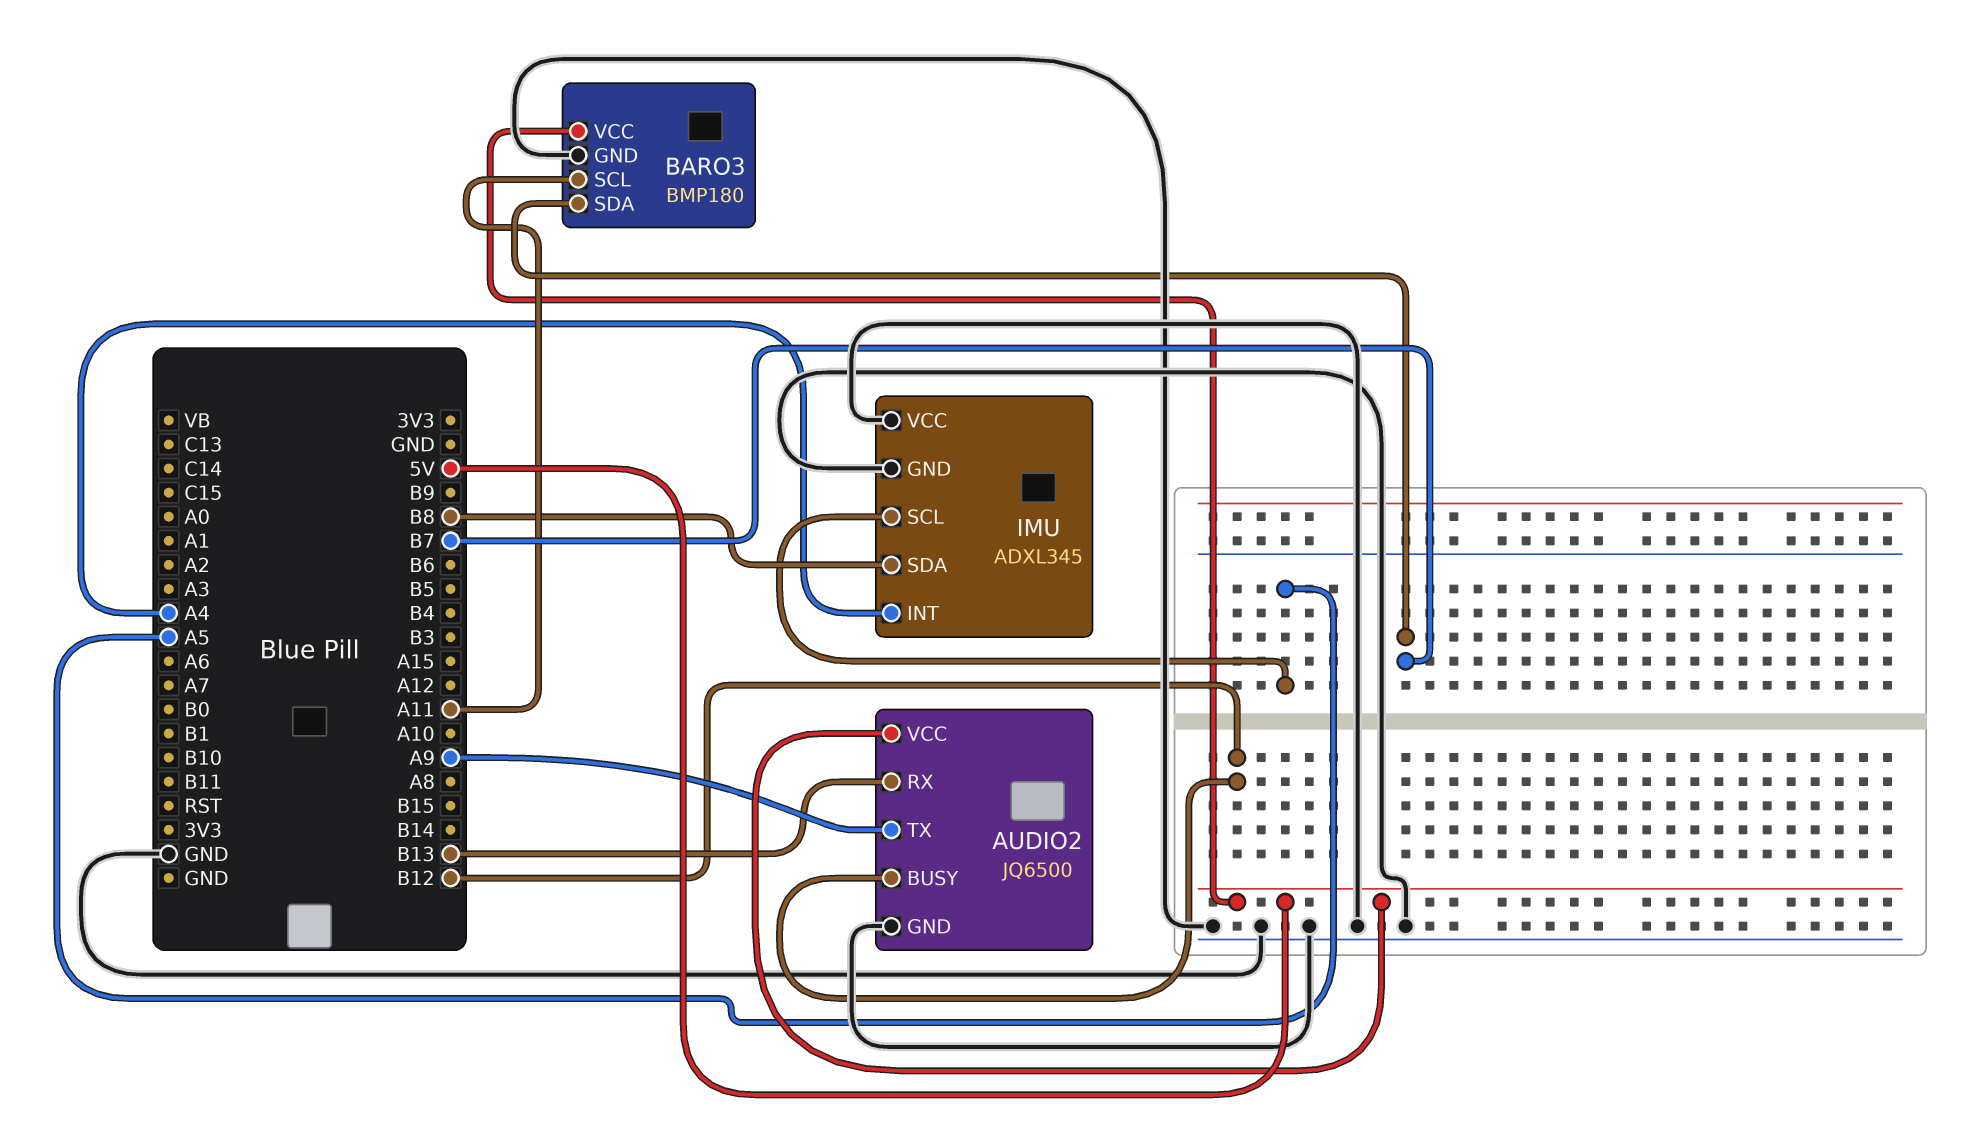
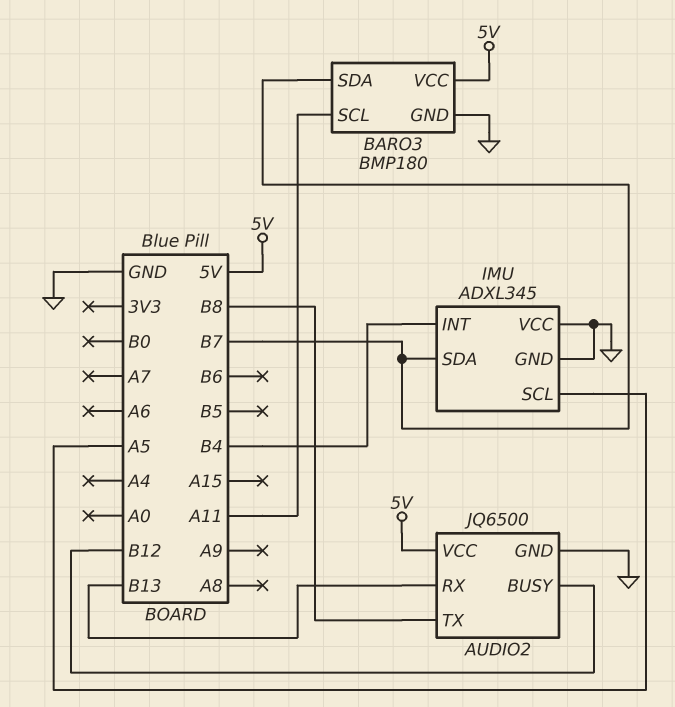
AUDIO2 pin TX: A9 -> B8
IMU pin INT: A4 -> B4
IMU pin SDA: B8 -> B7

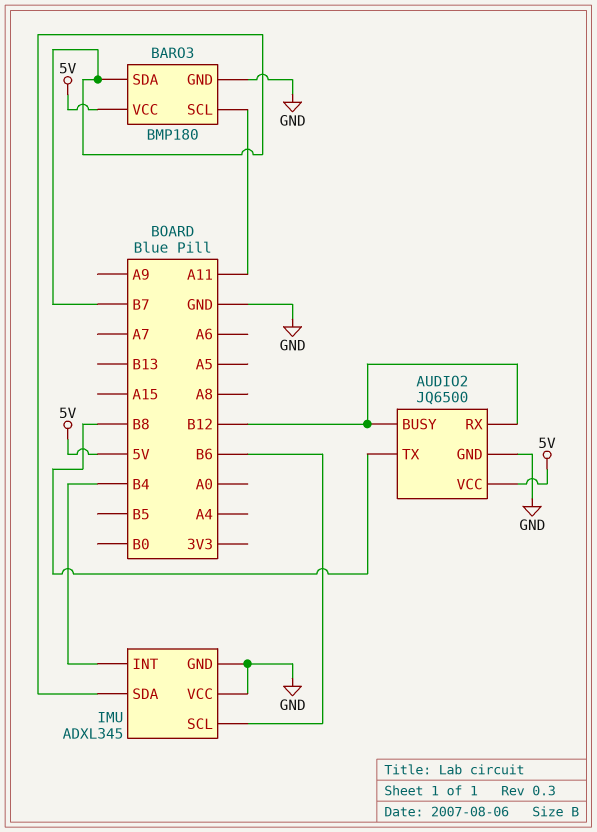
AUDIO2 pin RX: B13 -> B12
IMU pin SCL: A5 -> B6

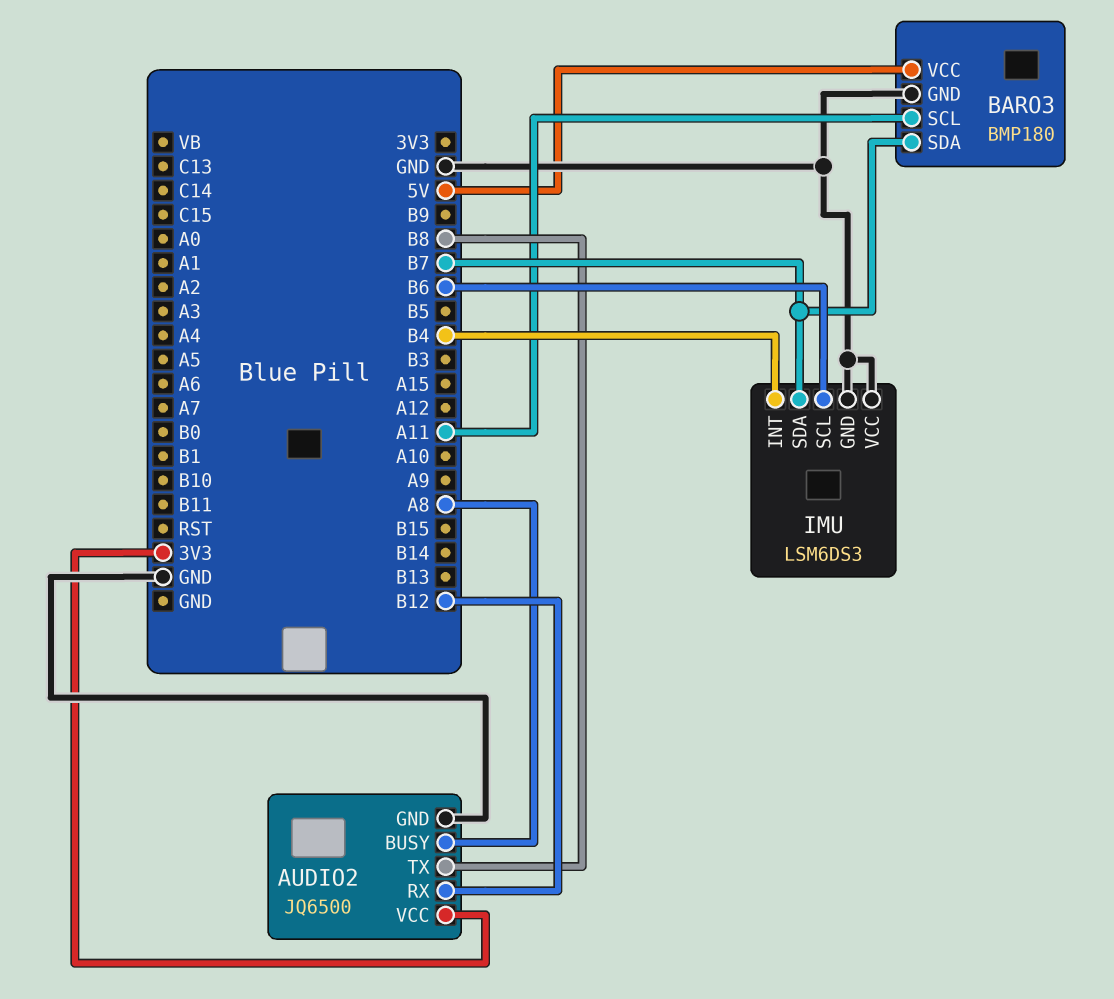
AUDIO2 pin BUSY: B12 -> A8
AUDIO2 pin VCC: 5V -> 3V3
IMU: ADXL345 -> LSM6DS3

